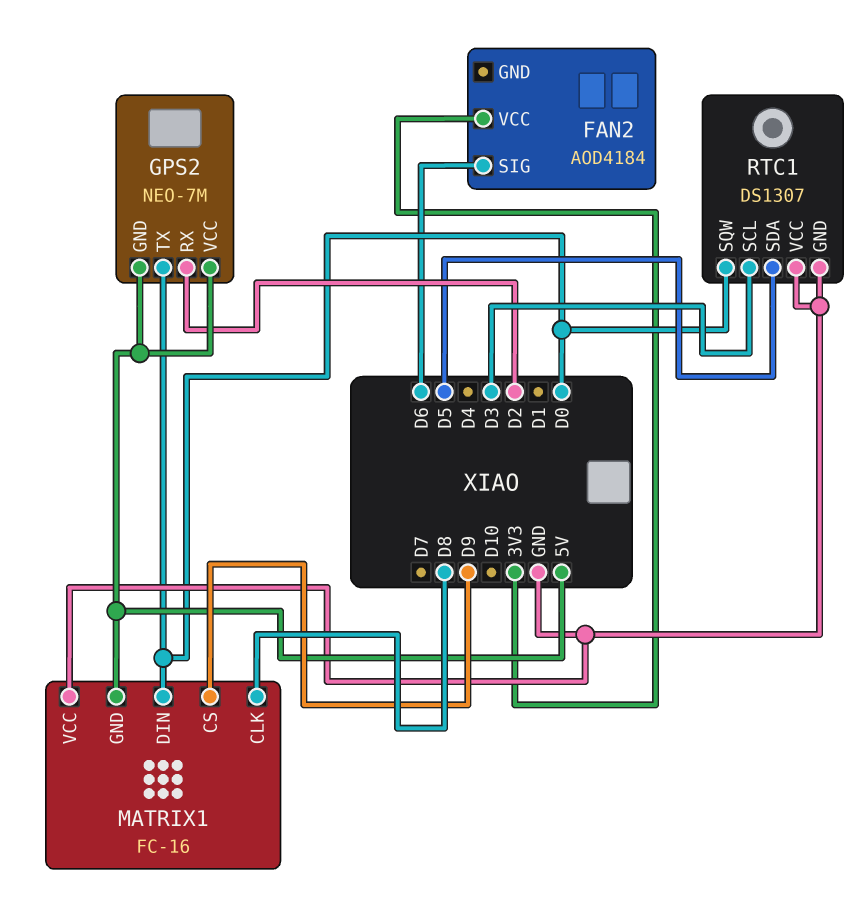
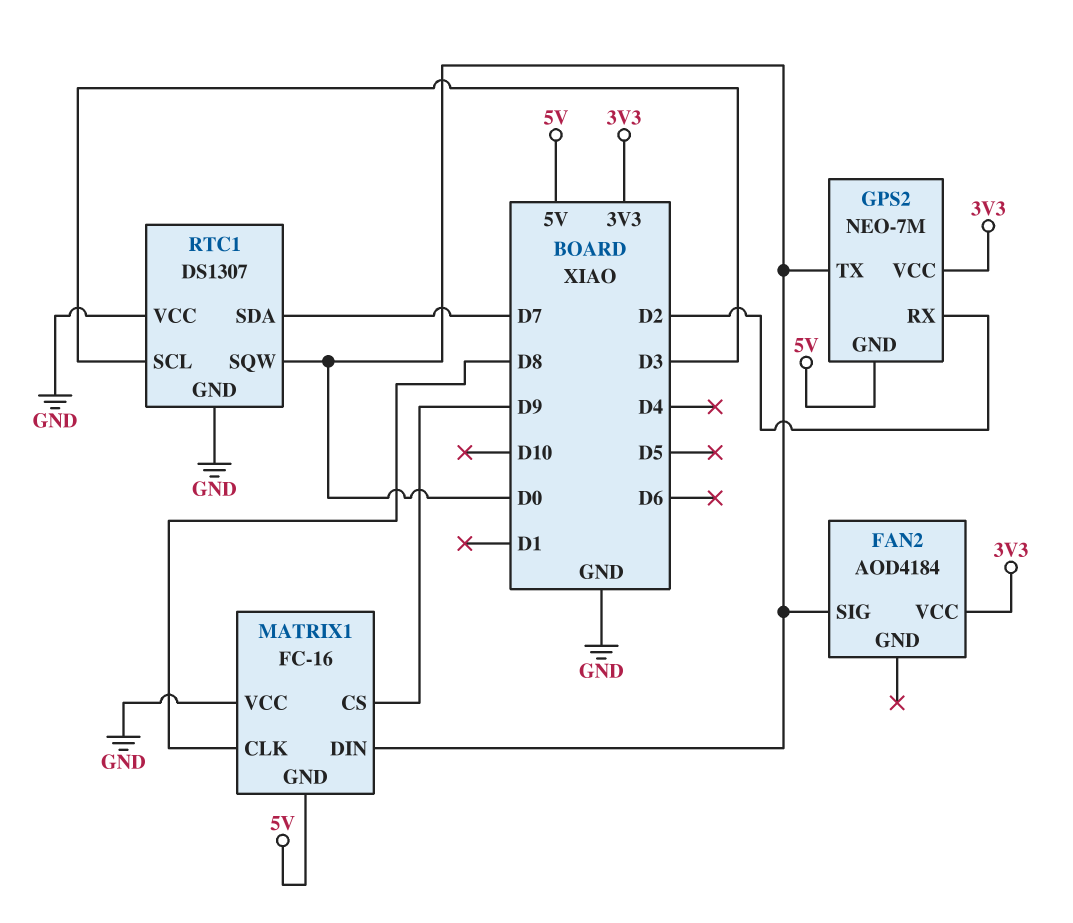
FAN2 pin SIG: D6 -> D0
GPS2 pin VCC: 5V -> 3V3
RTC1 pin SDA: D5 -> D7

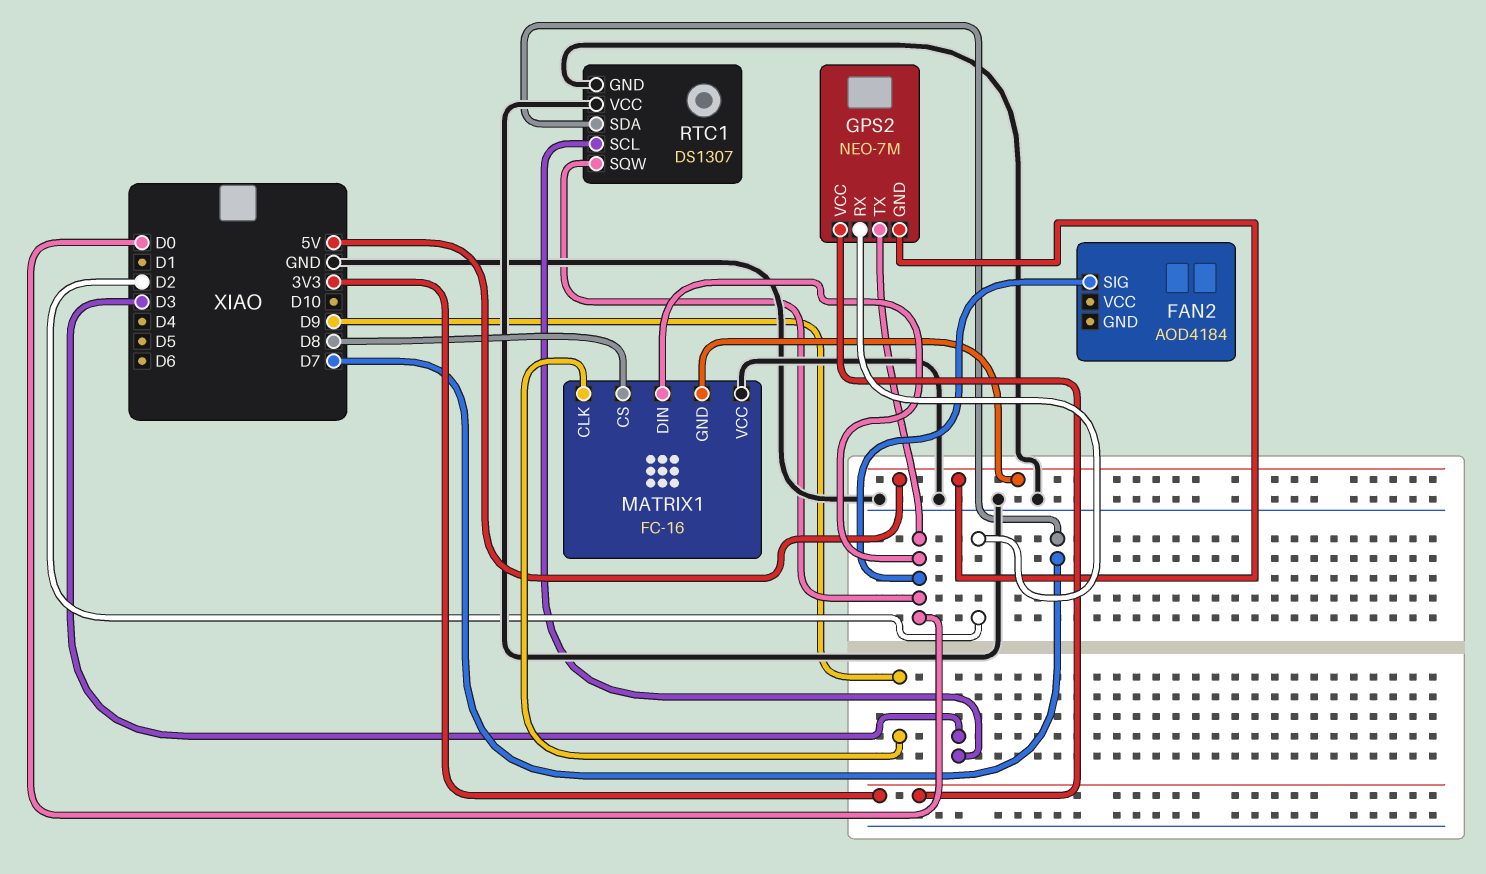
FAN2 pin VCC: 3V3 -> none
MATRIX1 pin CLK: D8 -> D9
MATRIX1 pin CS: D9 -> D8

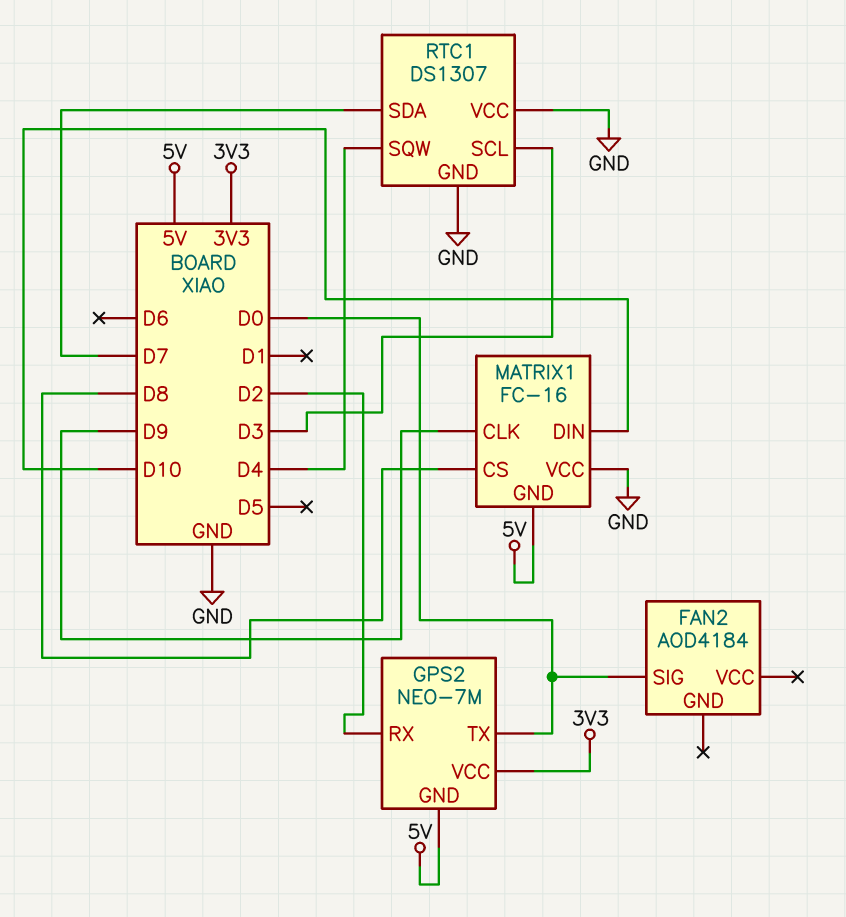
MATRIX1 pin DIN: D0 -> D10
RTC1 pin SQW: D0 -> D4

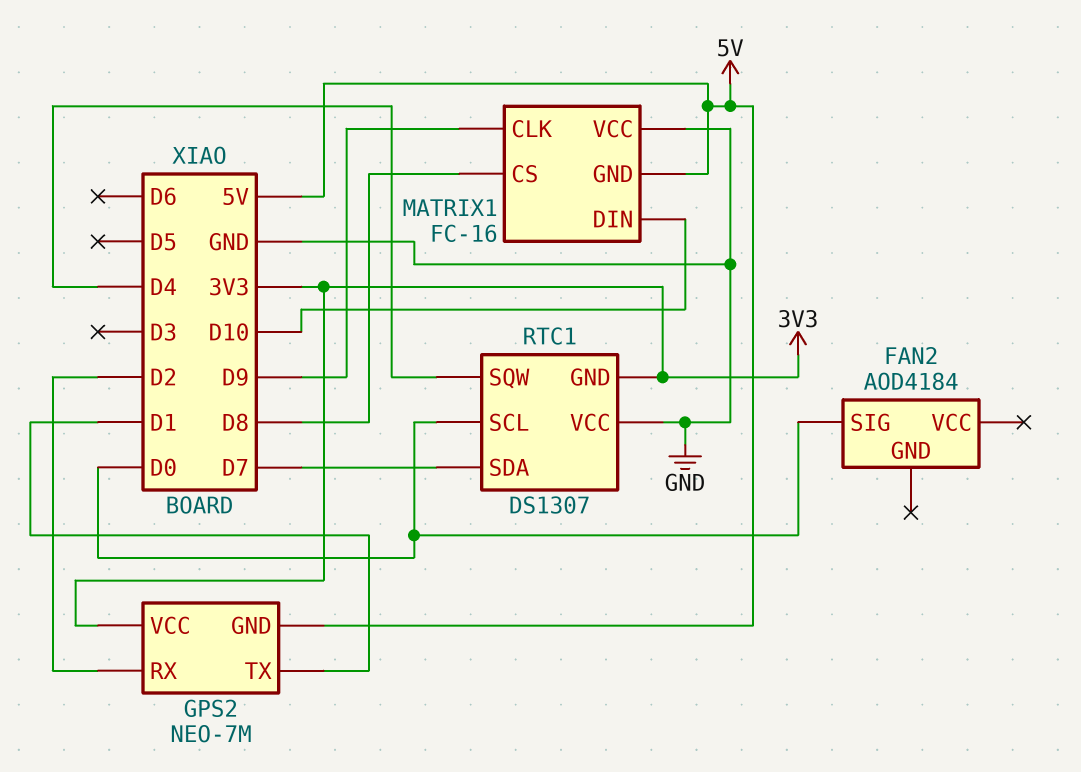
GPS2 pin TX: D0 -> D1
RTC1 pin GND: GND -> 3V3
RTC1 pin SCL: D3 -> D0

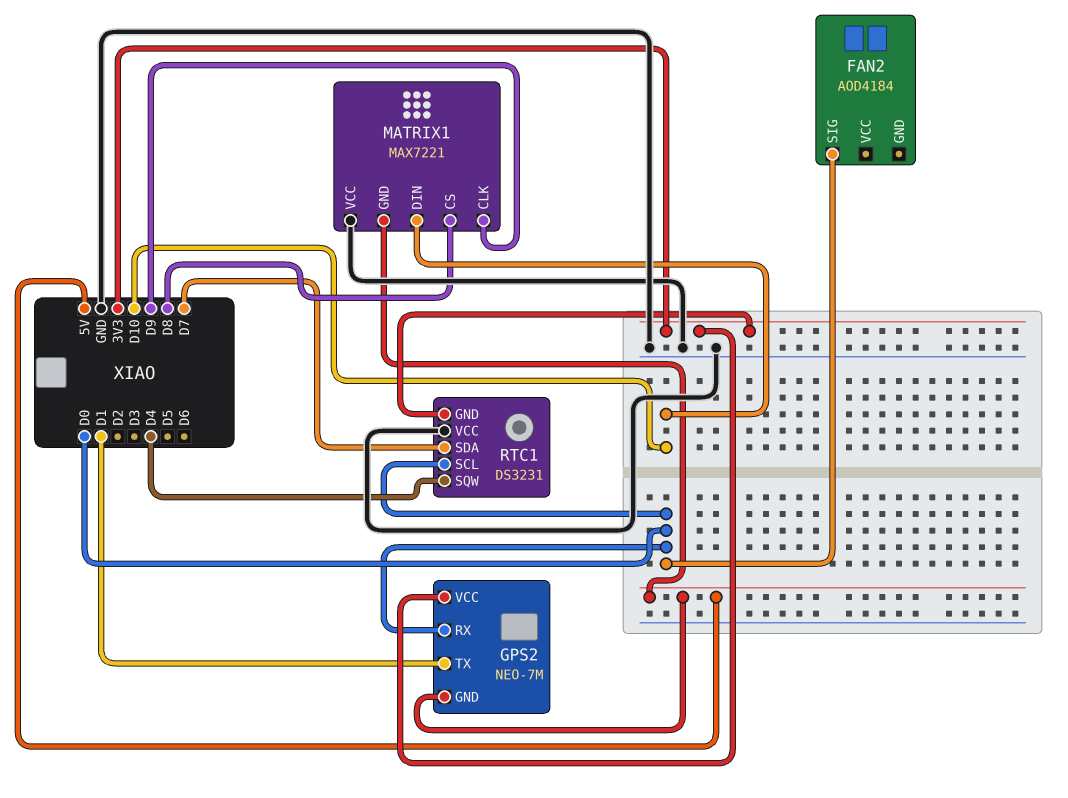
GPS2 pin RX: D2 -> D0
MATRIX1: FC-16 -> MAX7221
RTC1: DS1307 -> DS3231

